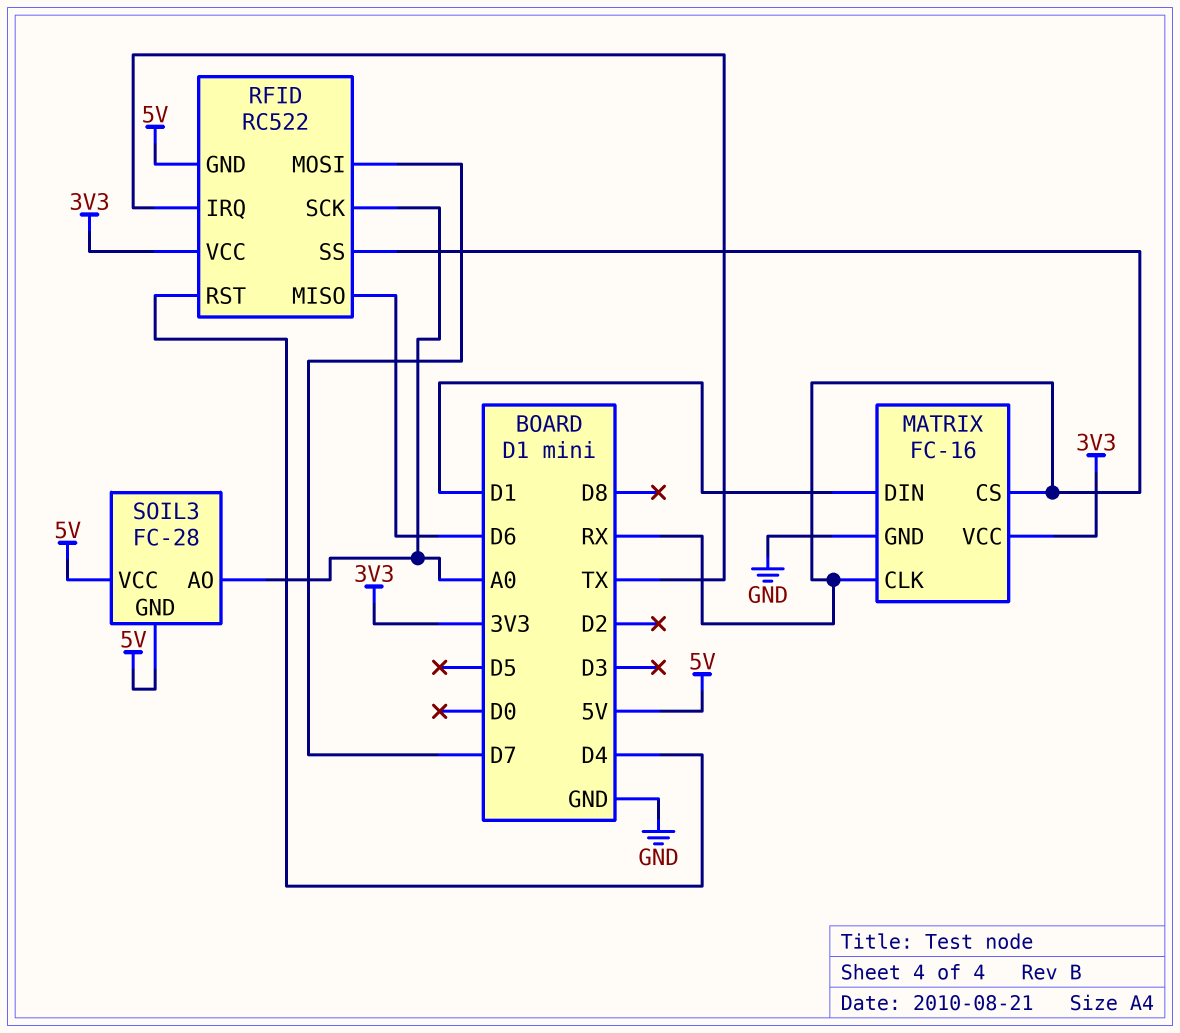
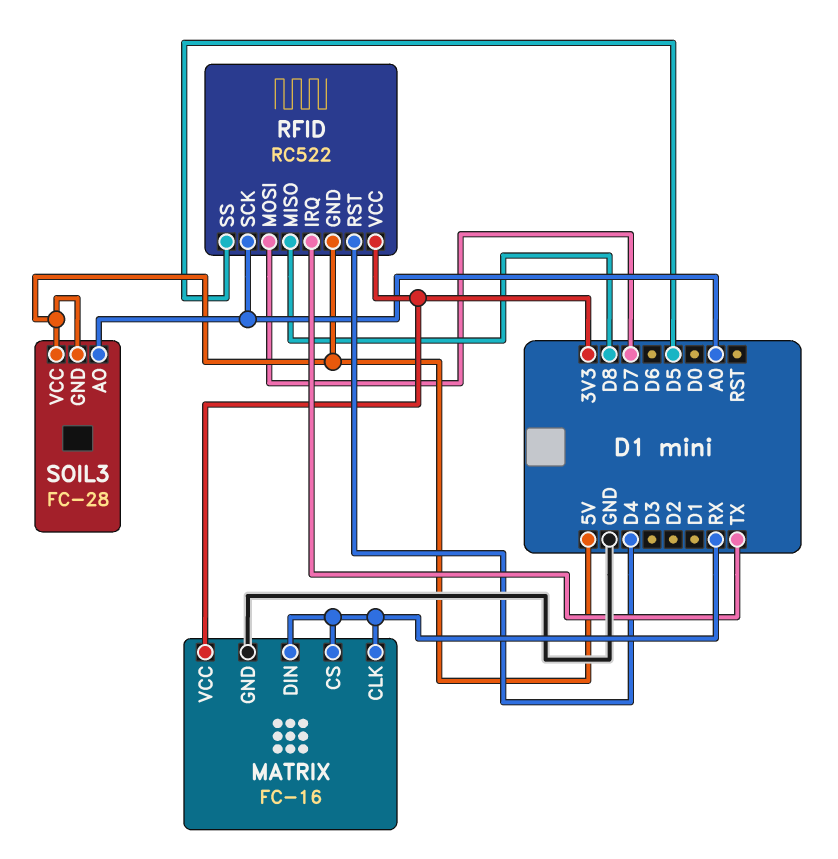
MATRIX pin DIN: D1 -> RX
RFID pin MISO: D6 -> D8
RFID pin SS: RX -> D5

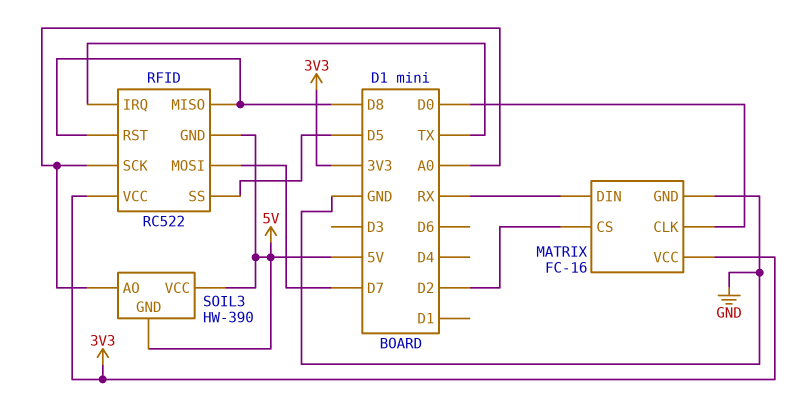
MATRIX pin CLK: RX -> D0
MATRIX pin CS: RX -> D2
RFID pin RST: D4 -> D8
SOIL3: FC-28 -> HW-390

